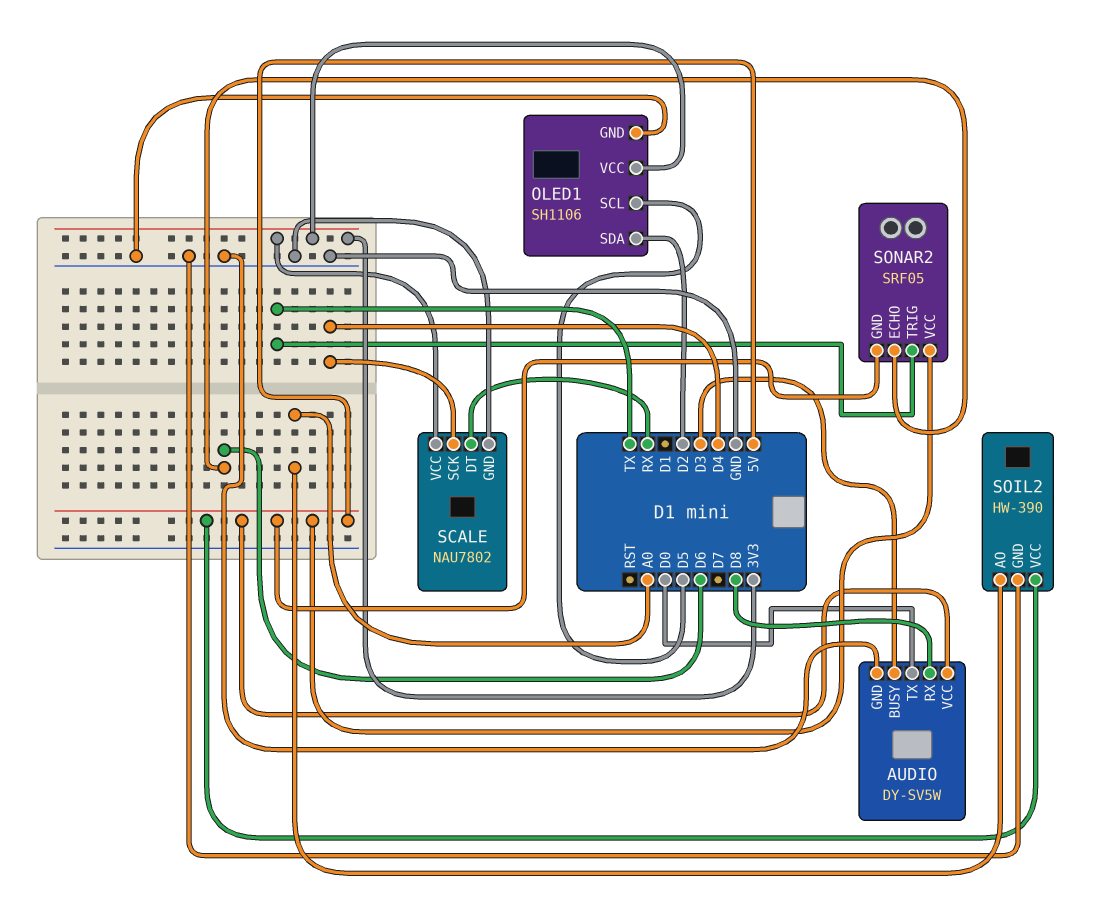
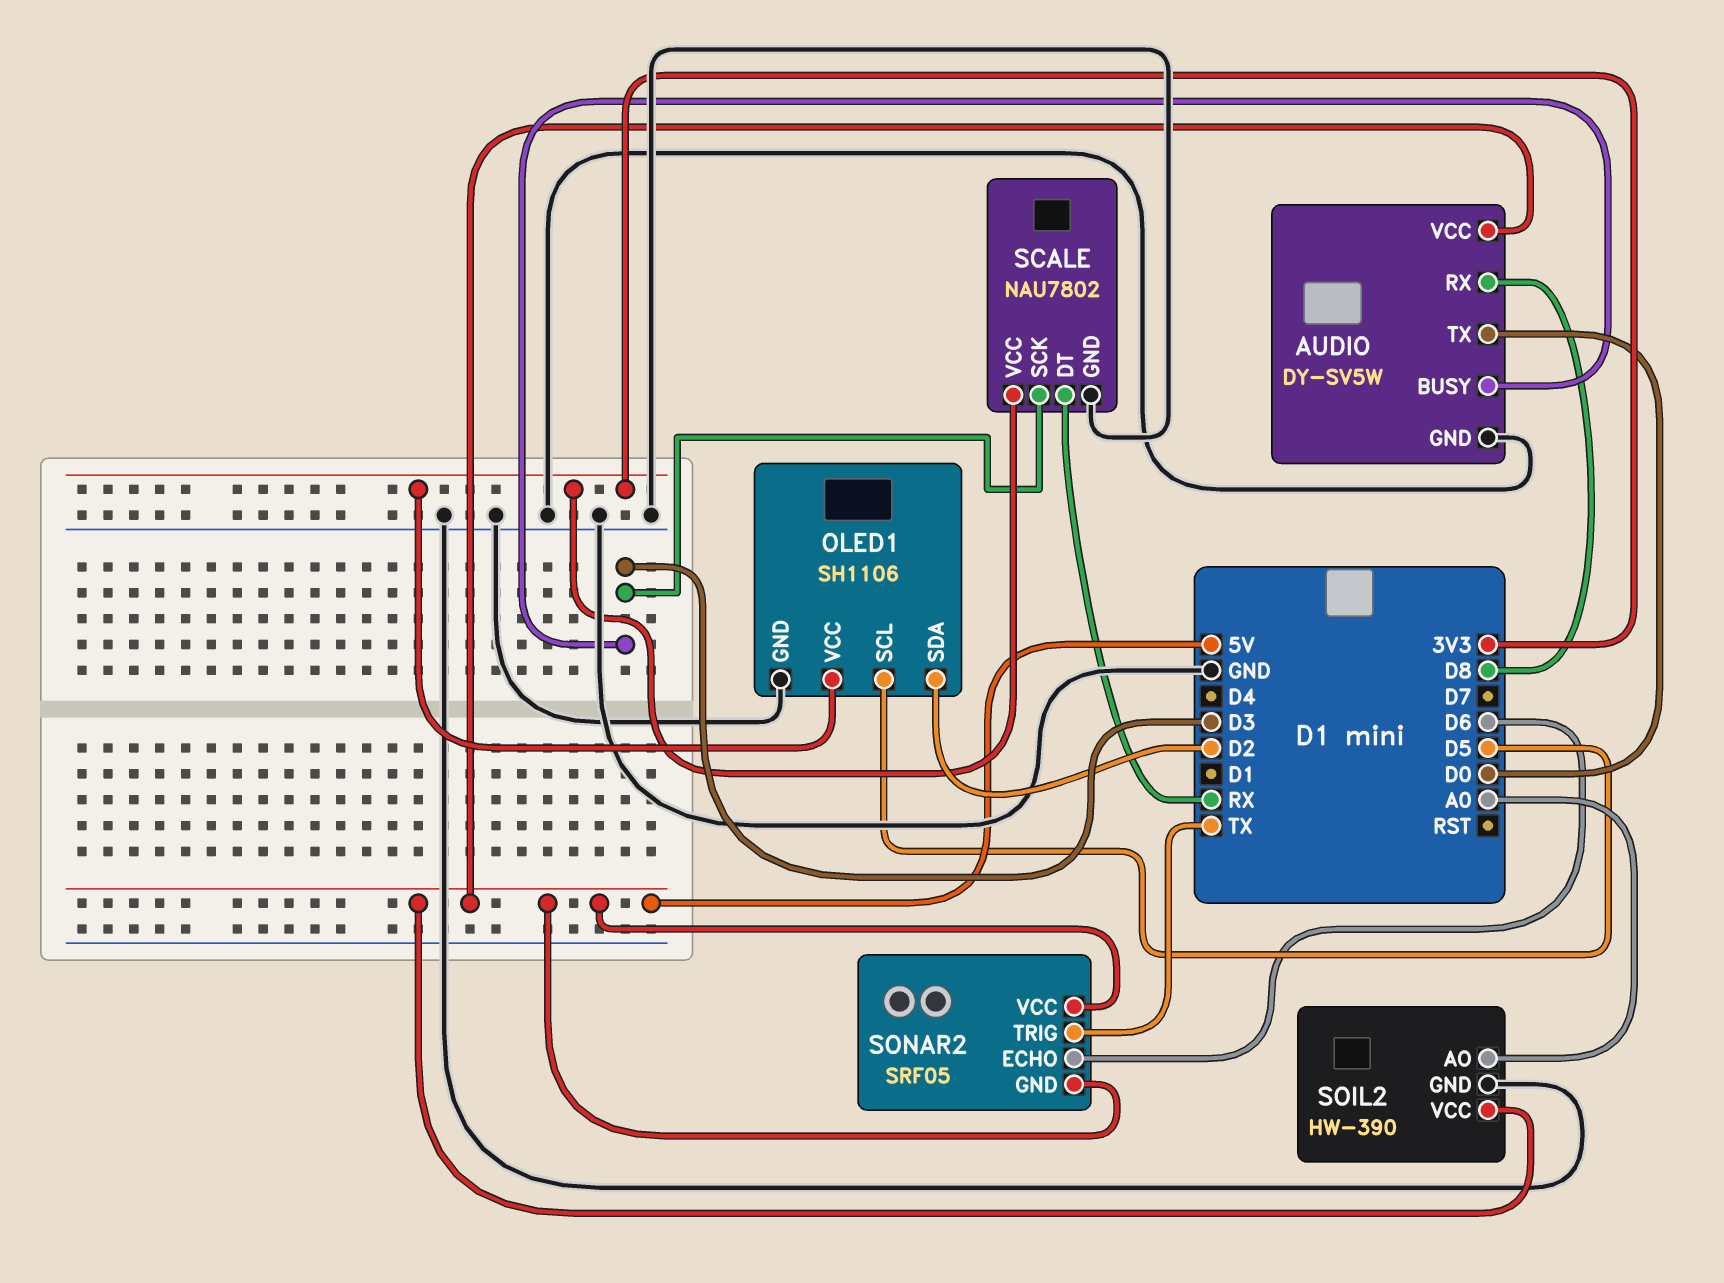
SCALE pin SCK: D4 -> D3

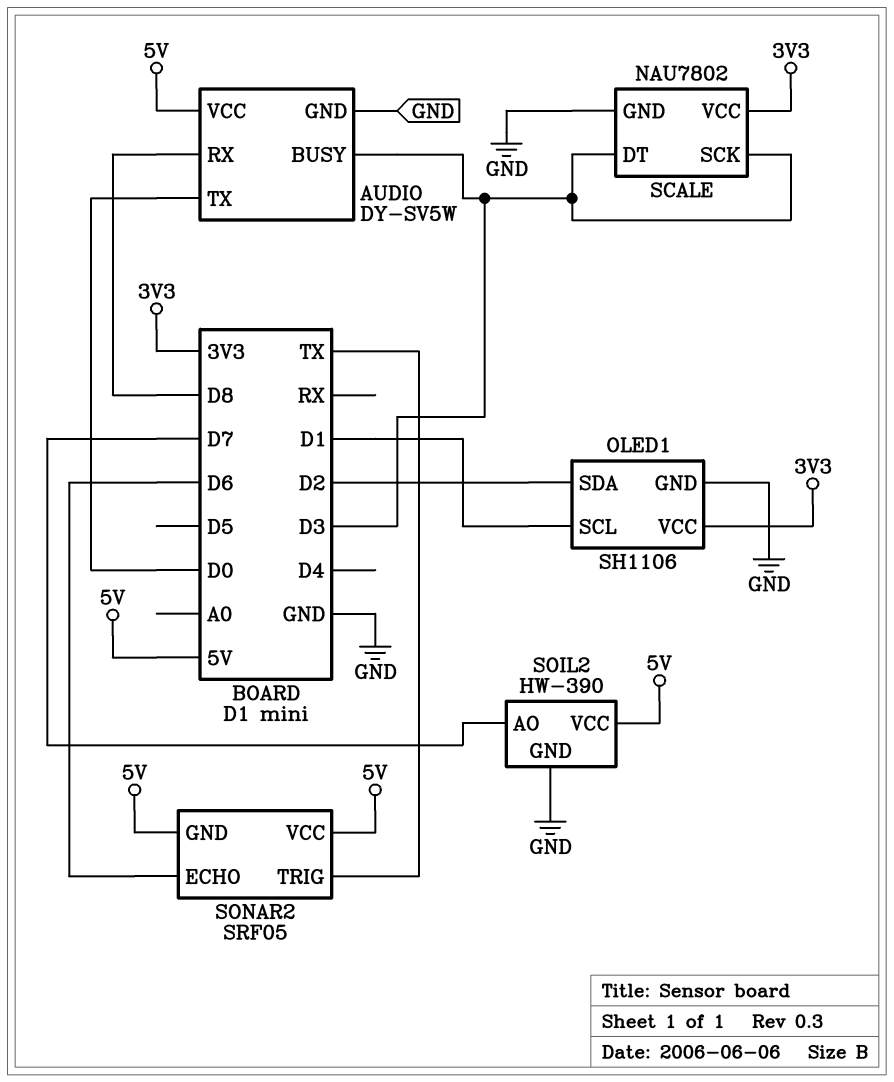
OLED1 pin SCL: D5 -> D1
SCALE pin DT: RX -> D3
SOIL2 pin AO: A0 -> D7

